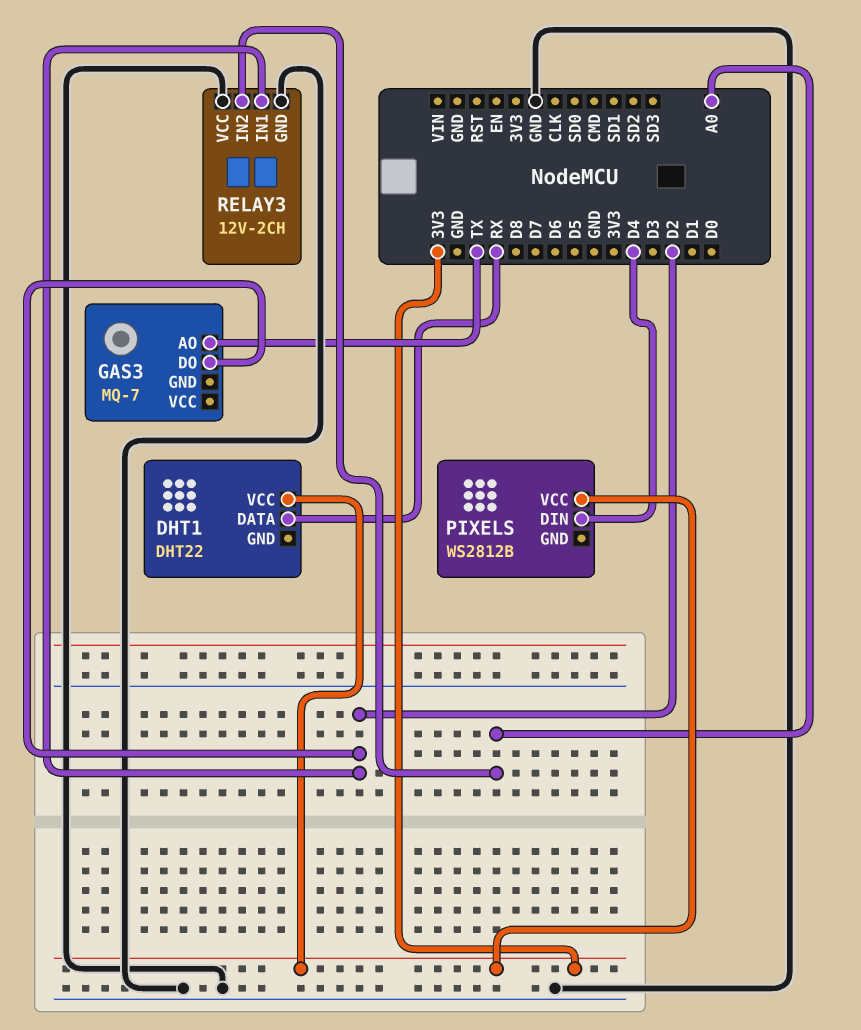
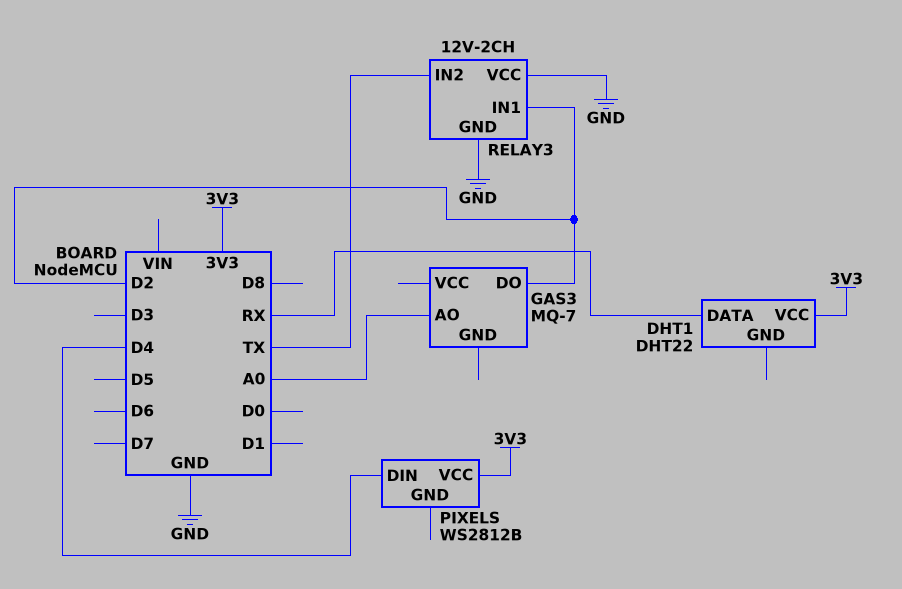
GAS3 pin AO: TX -> A0
RELAY3 pin IN2: A0 -> TX

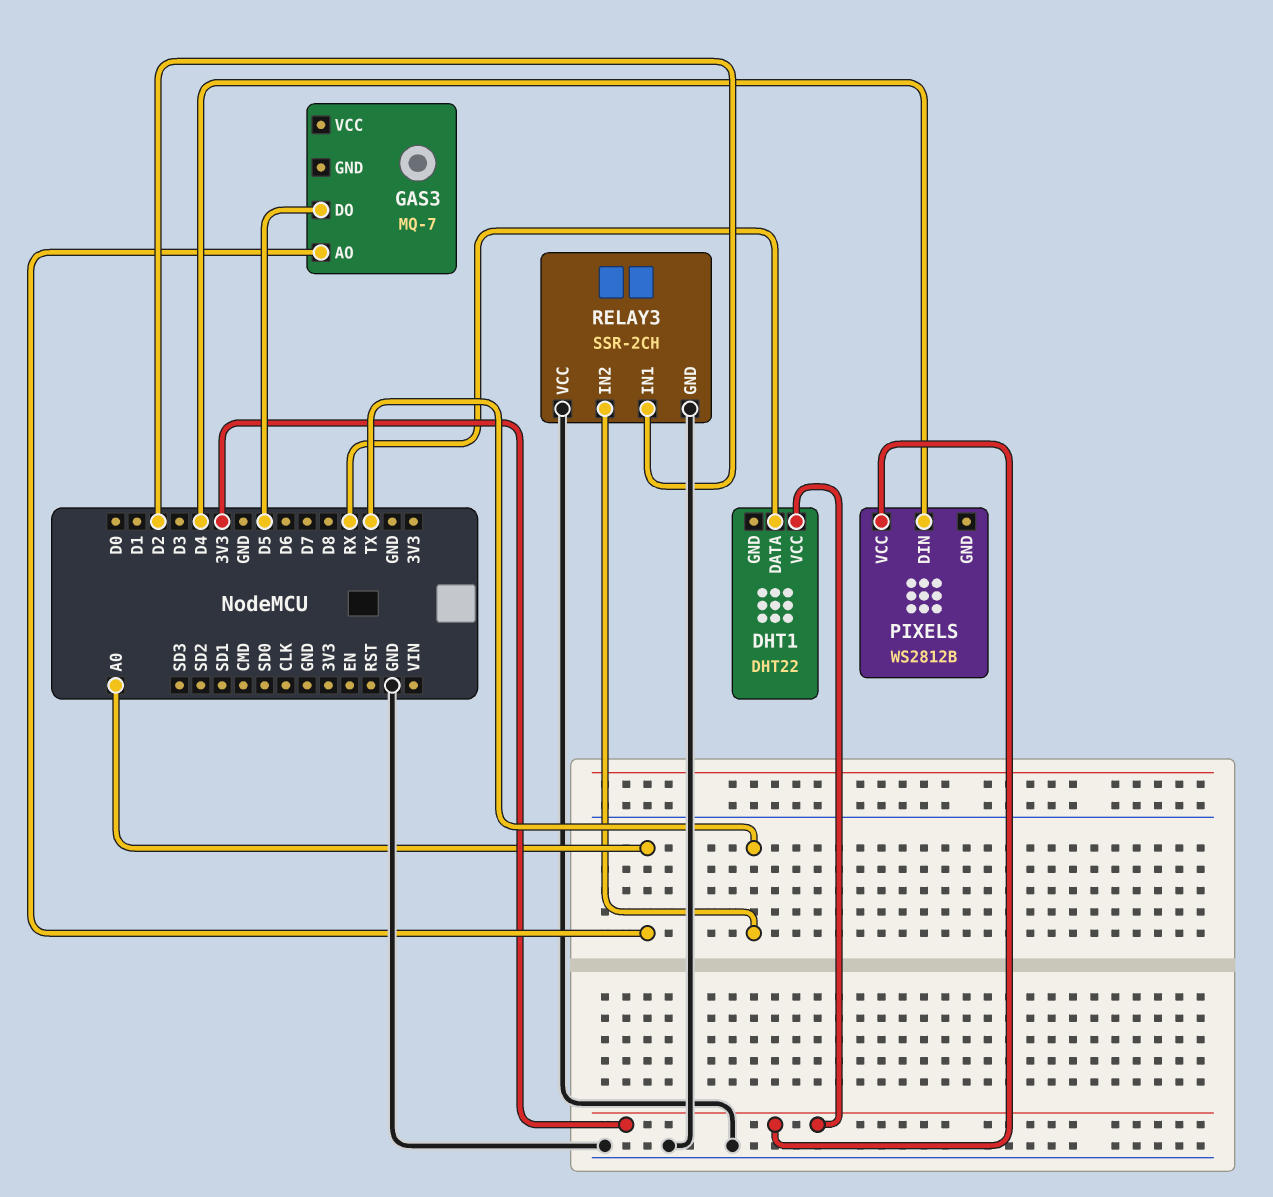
GAS3 pin DO: D2 -> D5
RELAY3: 12V-2CH -> SSR-2CH

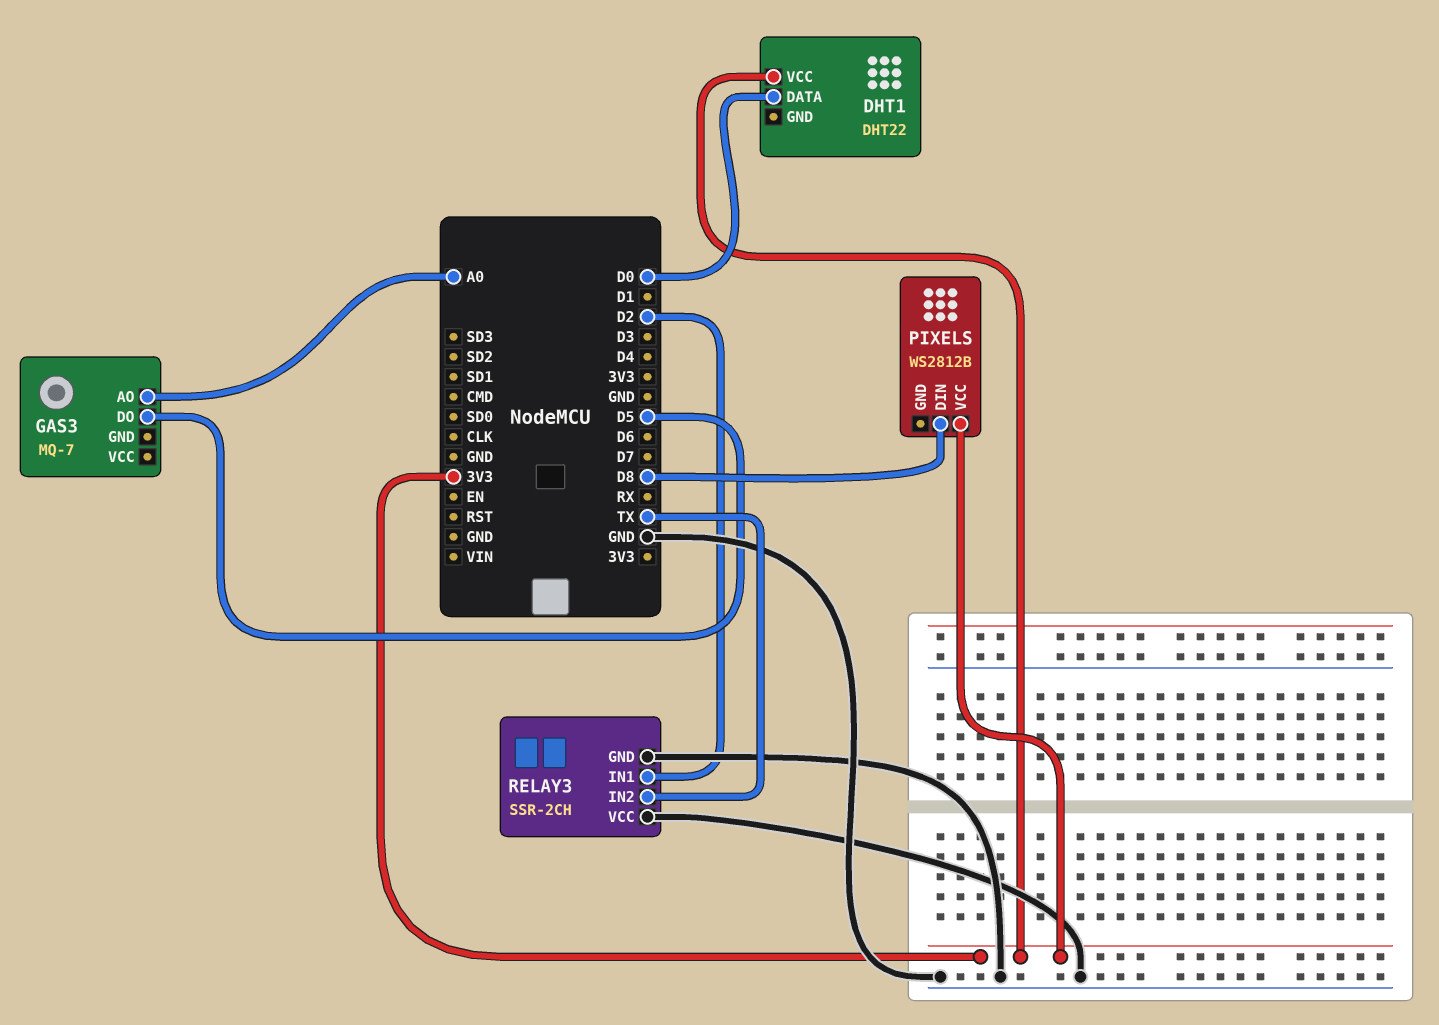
DHT1 pin DATA: RX -> D0
PIXELS pin DIN: D4 -> D8

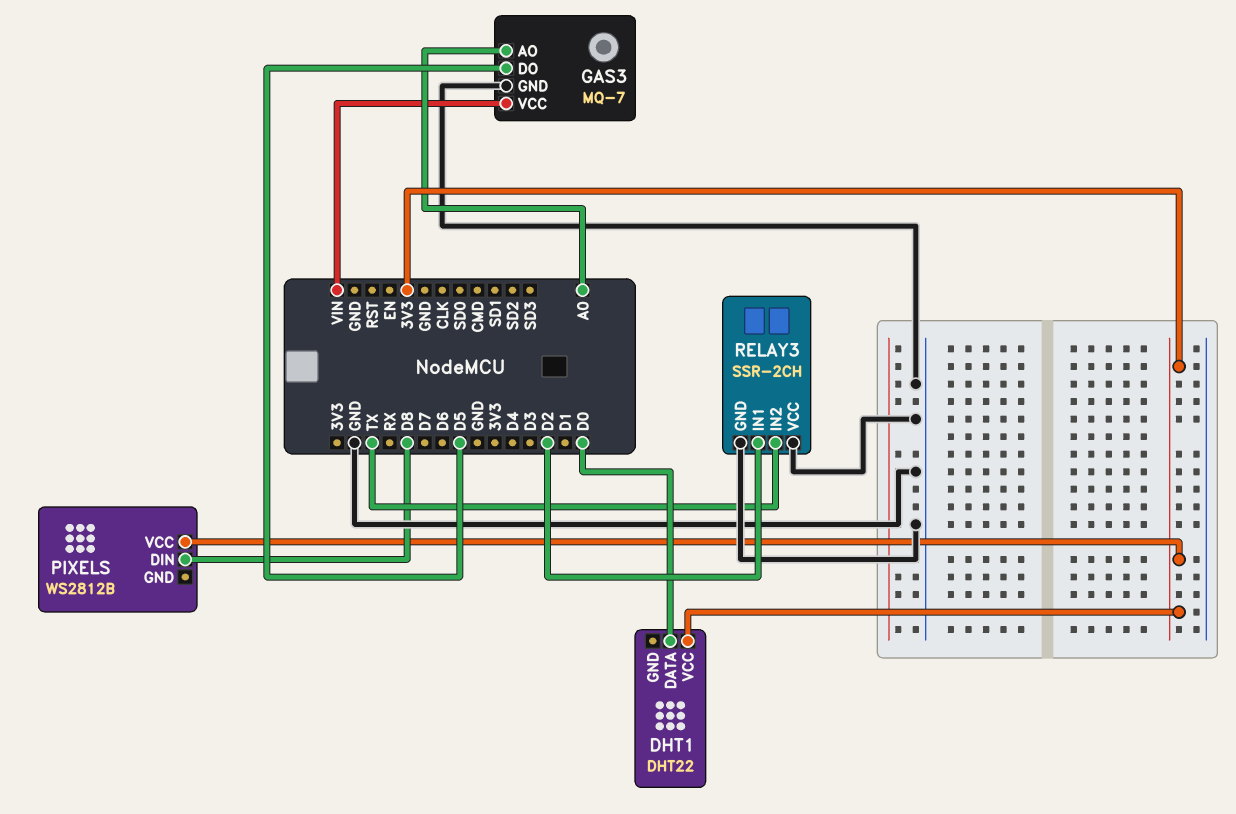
GAS3 pin GND: none -> GND
GAS3 pin VCC: none -> VIN

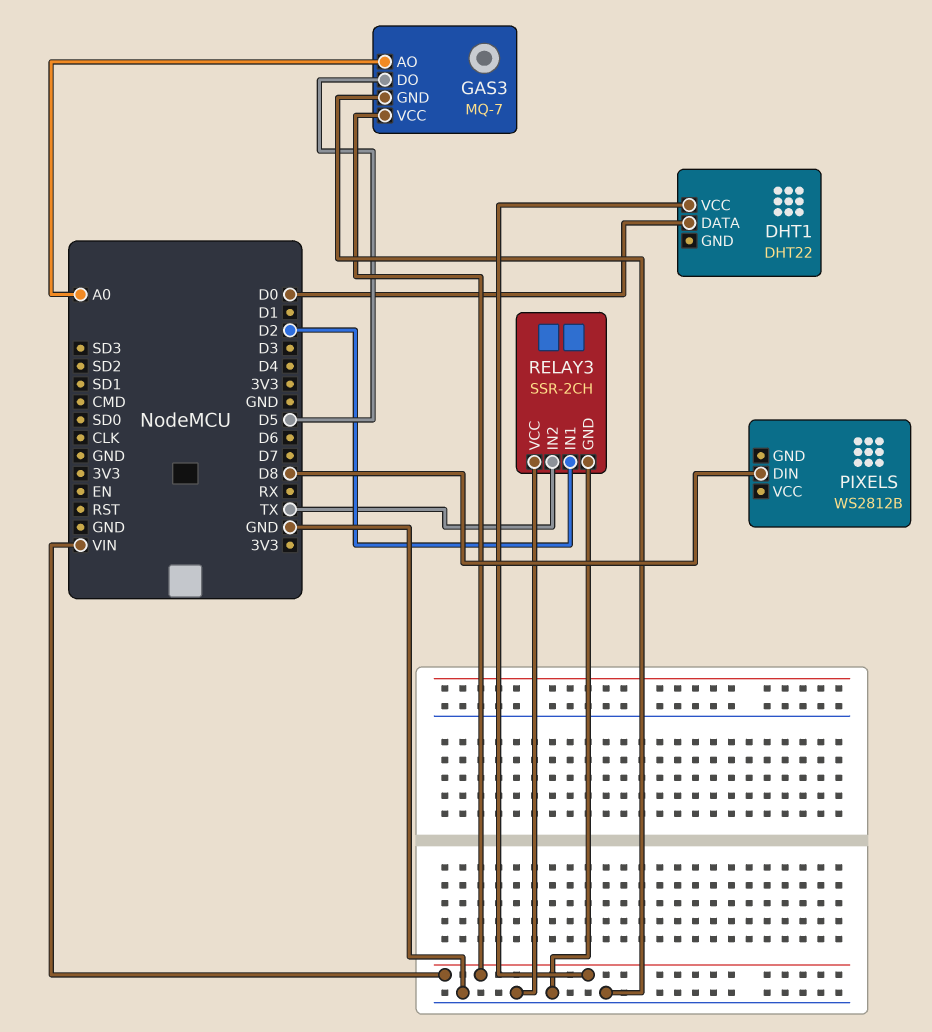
DHT1 pin VCC: 3V3 -> VIN
PIXELS pin VCC: 3V3 -> none

